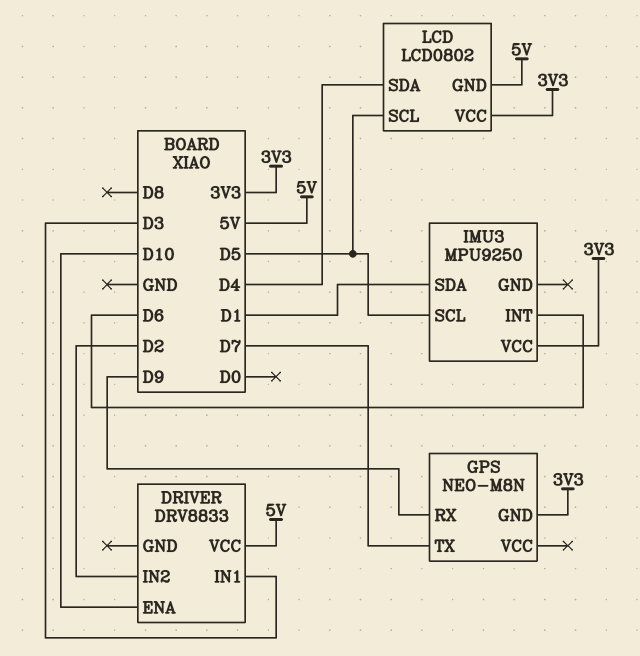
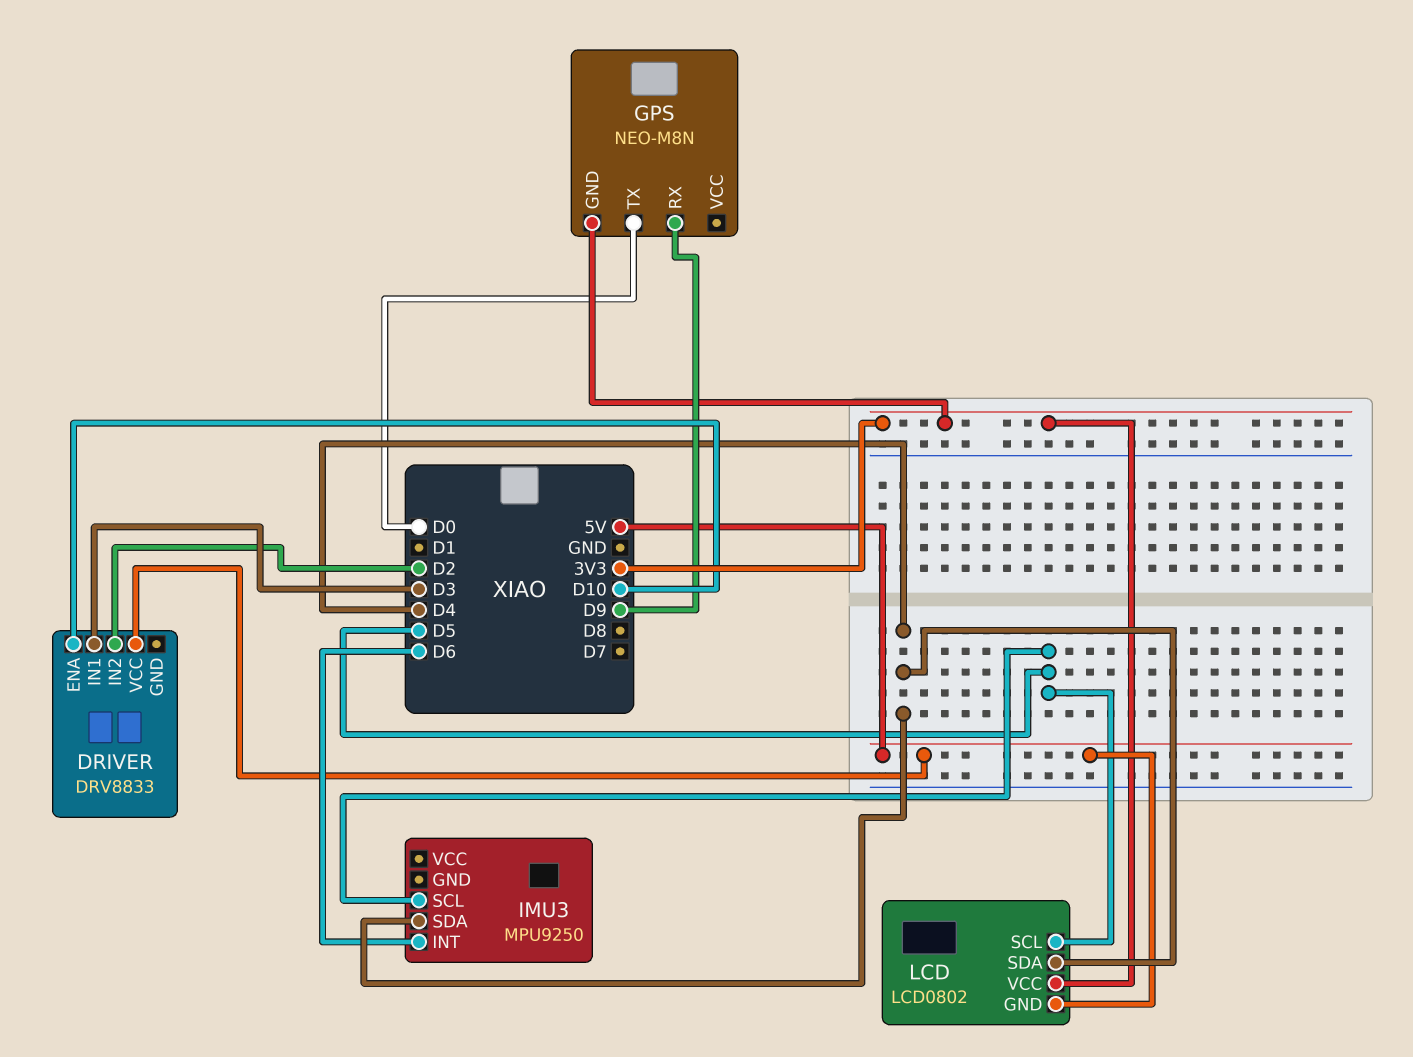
GPS pin TX: D7 -> D0
IMU3 pin SDA: D1 -> D4
IMU3 pin VCC: 3V3 -> none

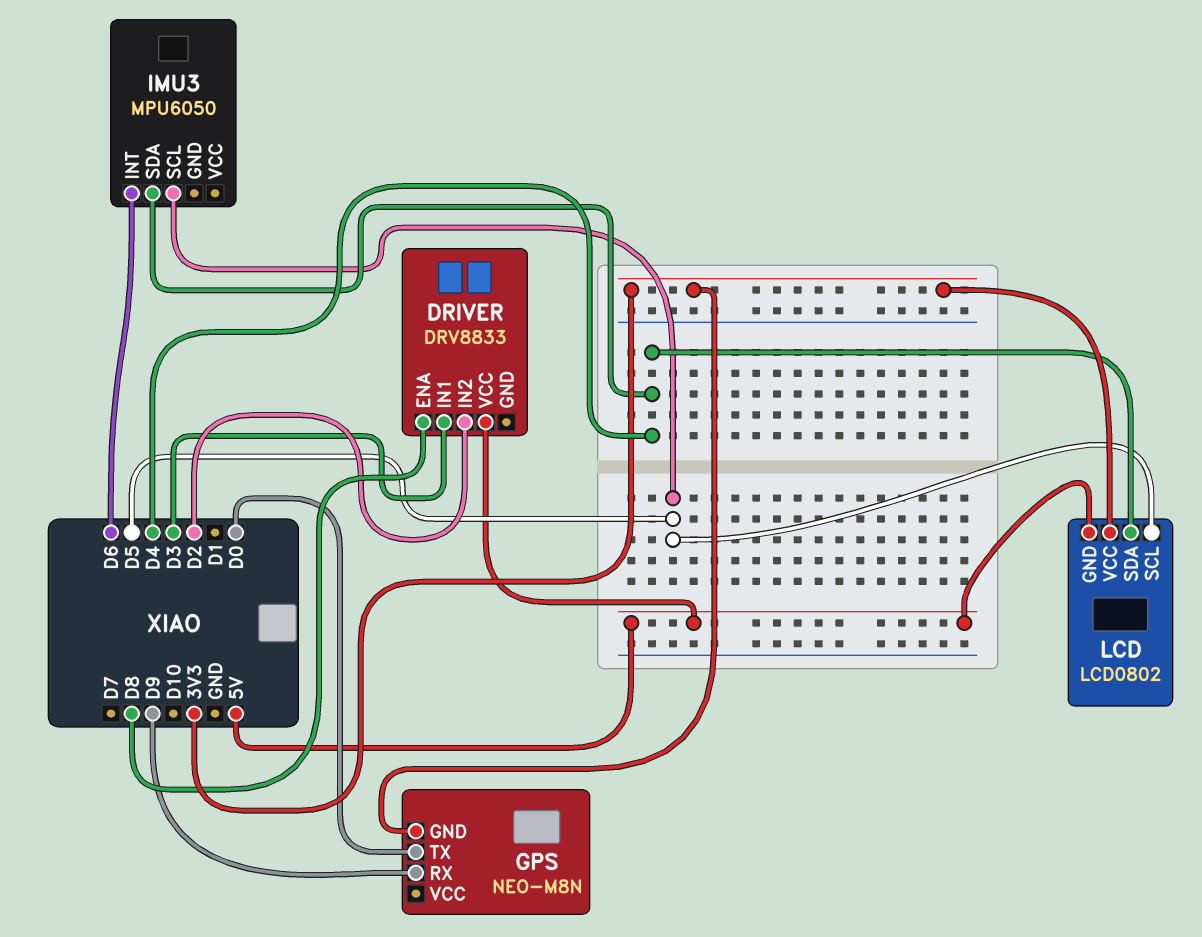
DRIVER pin ENA: D10 -> D8
IMU3: MPU9250 -> MPU6050

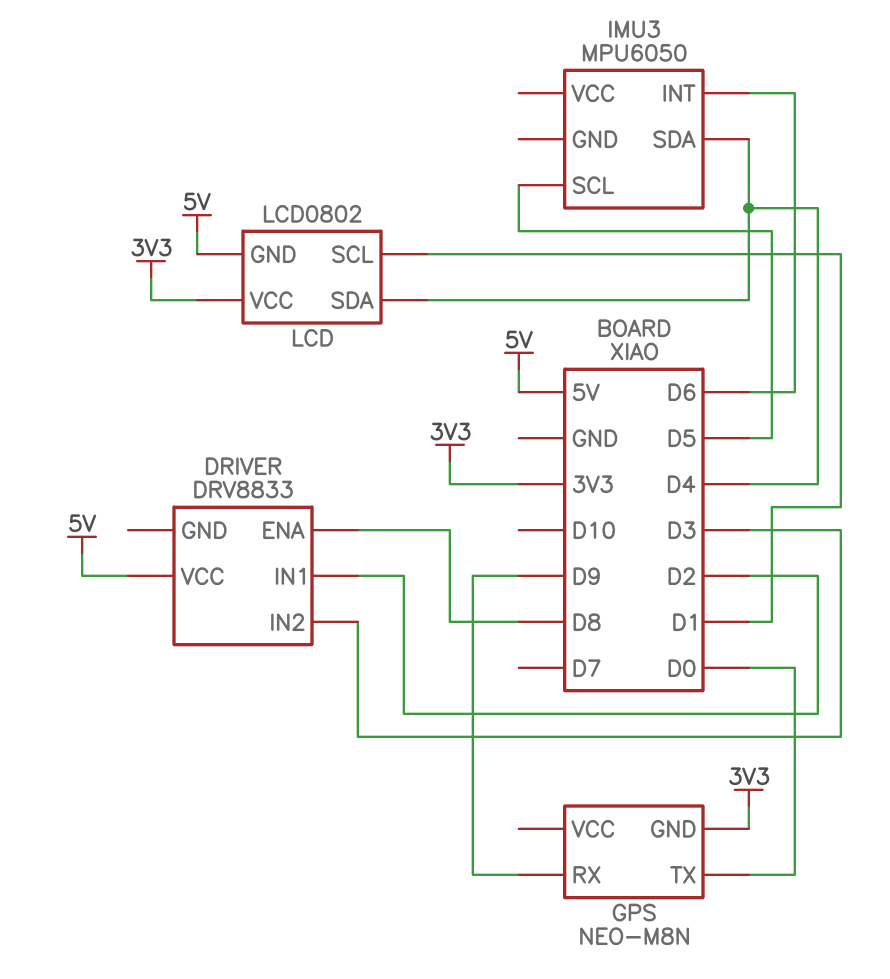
DRIVER pin IN1: D3 -> D2
DRIVER pin IN2: D2 -> D3
LCD pin SCL: D5 -> D1

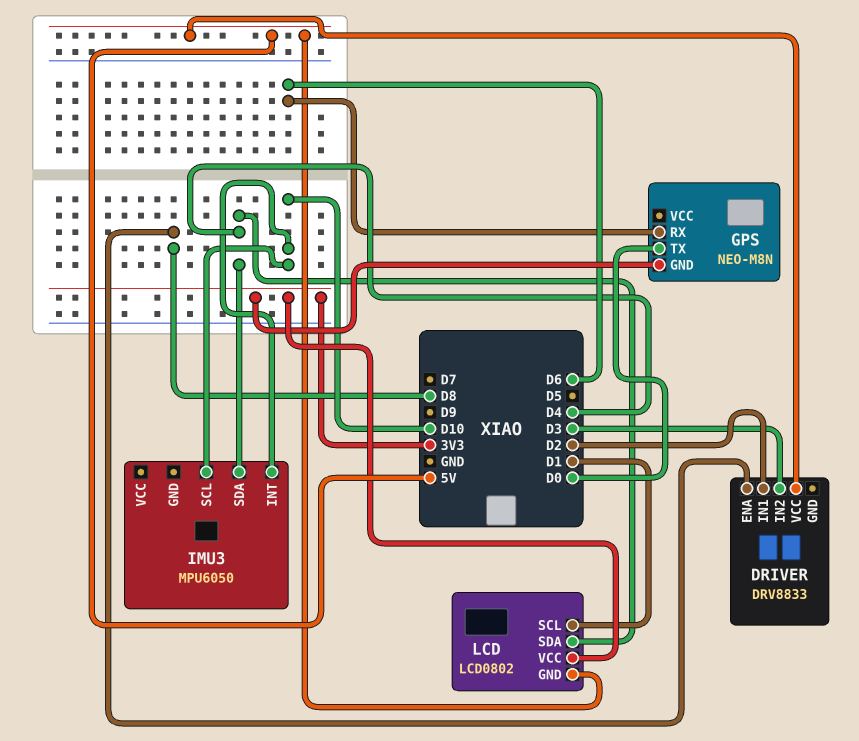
GPS pin RX: D9 -> D6
IMU3 pin INT: D6 -> D10
IMU3 pin SCL: D5 -> D10

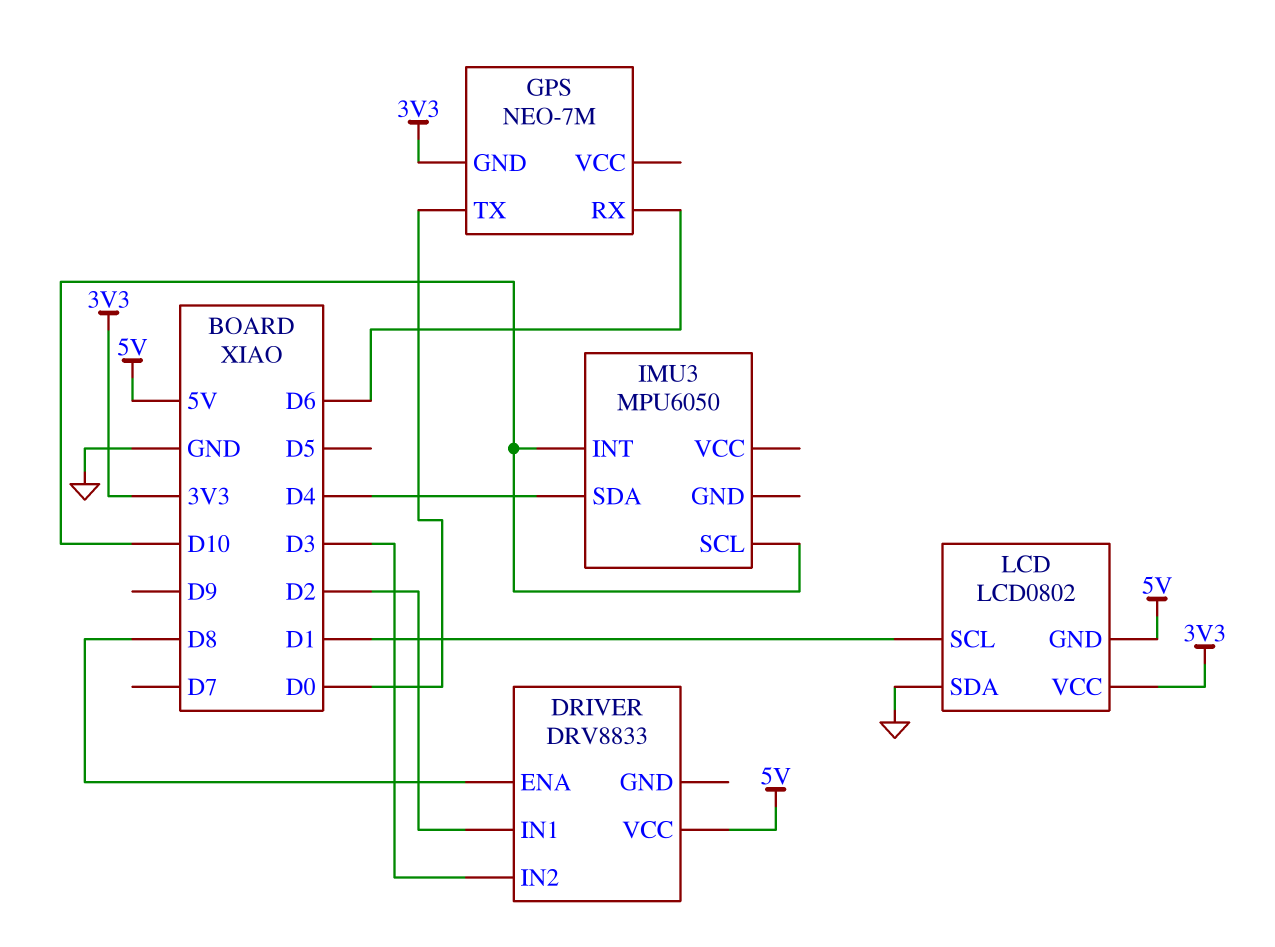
GPS: NEO-M8N -> NEO-7M
LCD pin SDA: D4 -> GND

